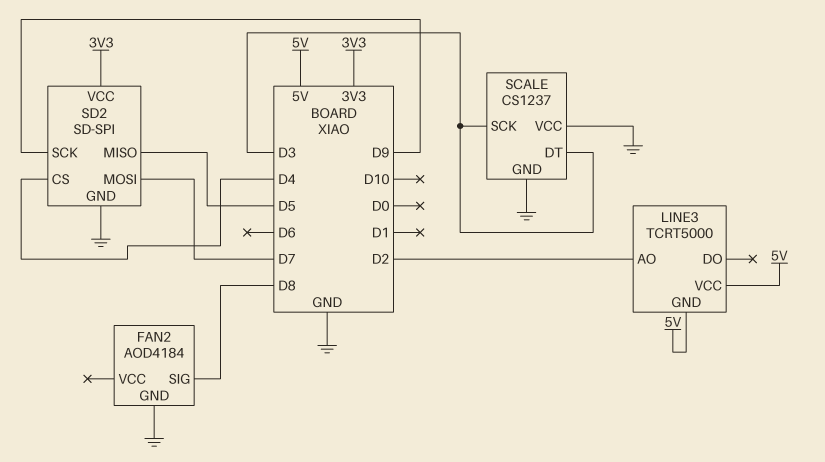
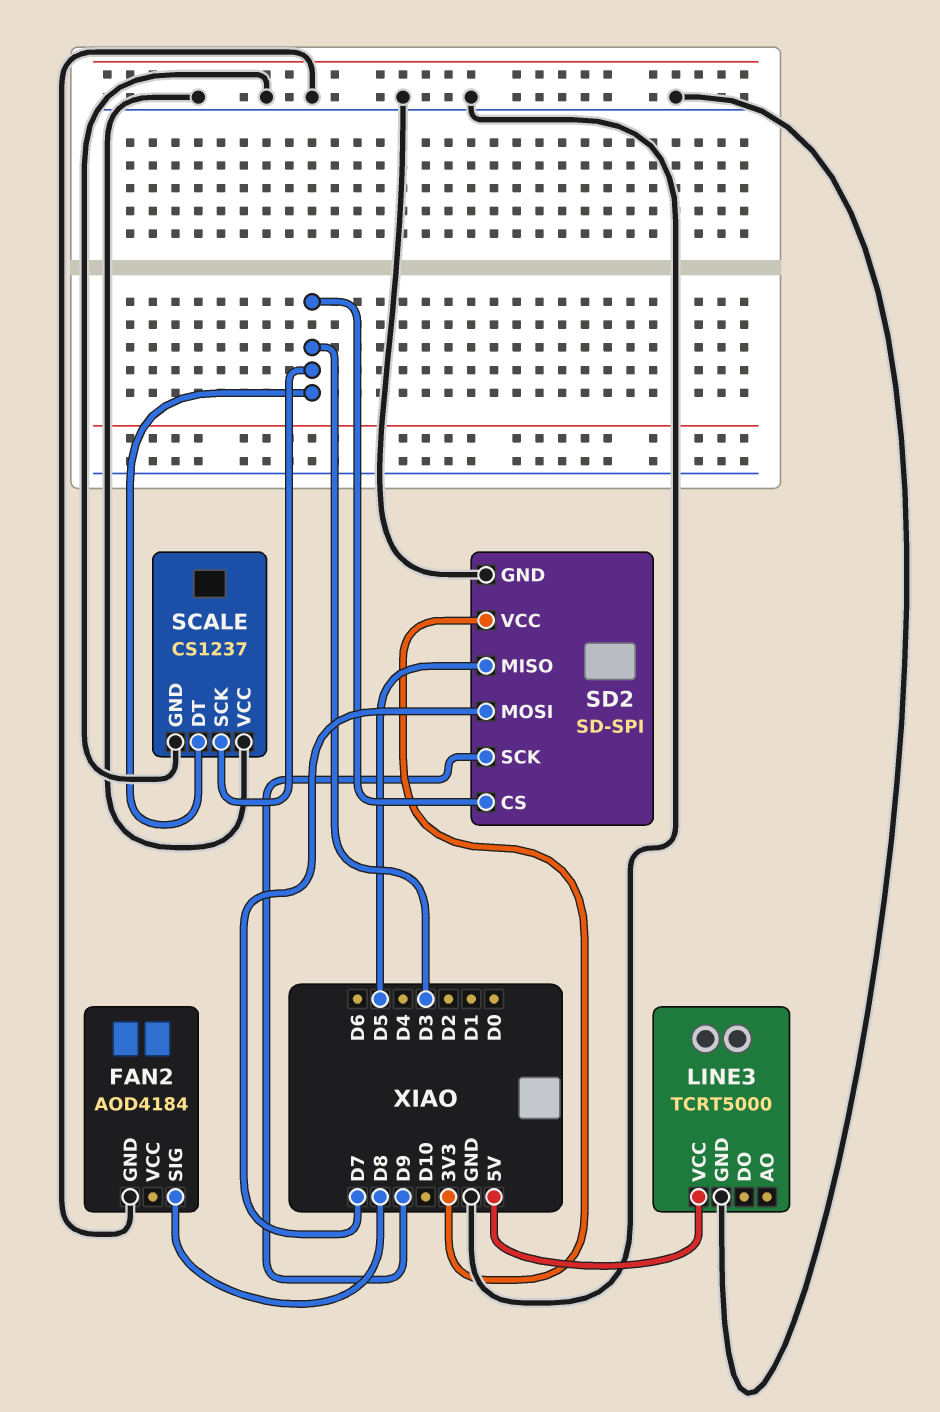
LINE3 pin AO: D2 -> none
LINE3 pin GND: 5V -> GND
SD2 pin CS: D4 -> D3

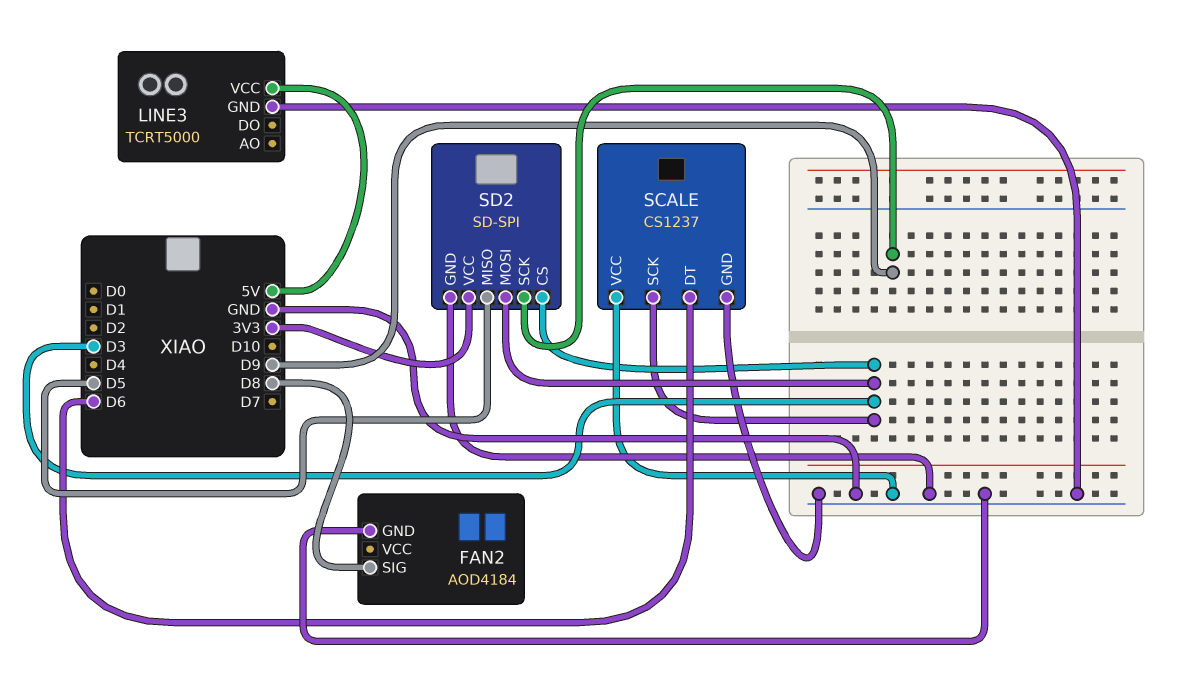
SCALE pin DT: D3 -> D6
SD2 pin MOSI: D7 -> D3

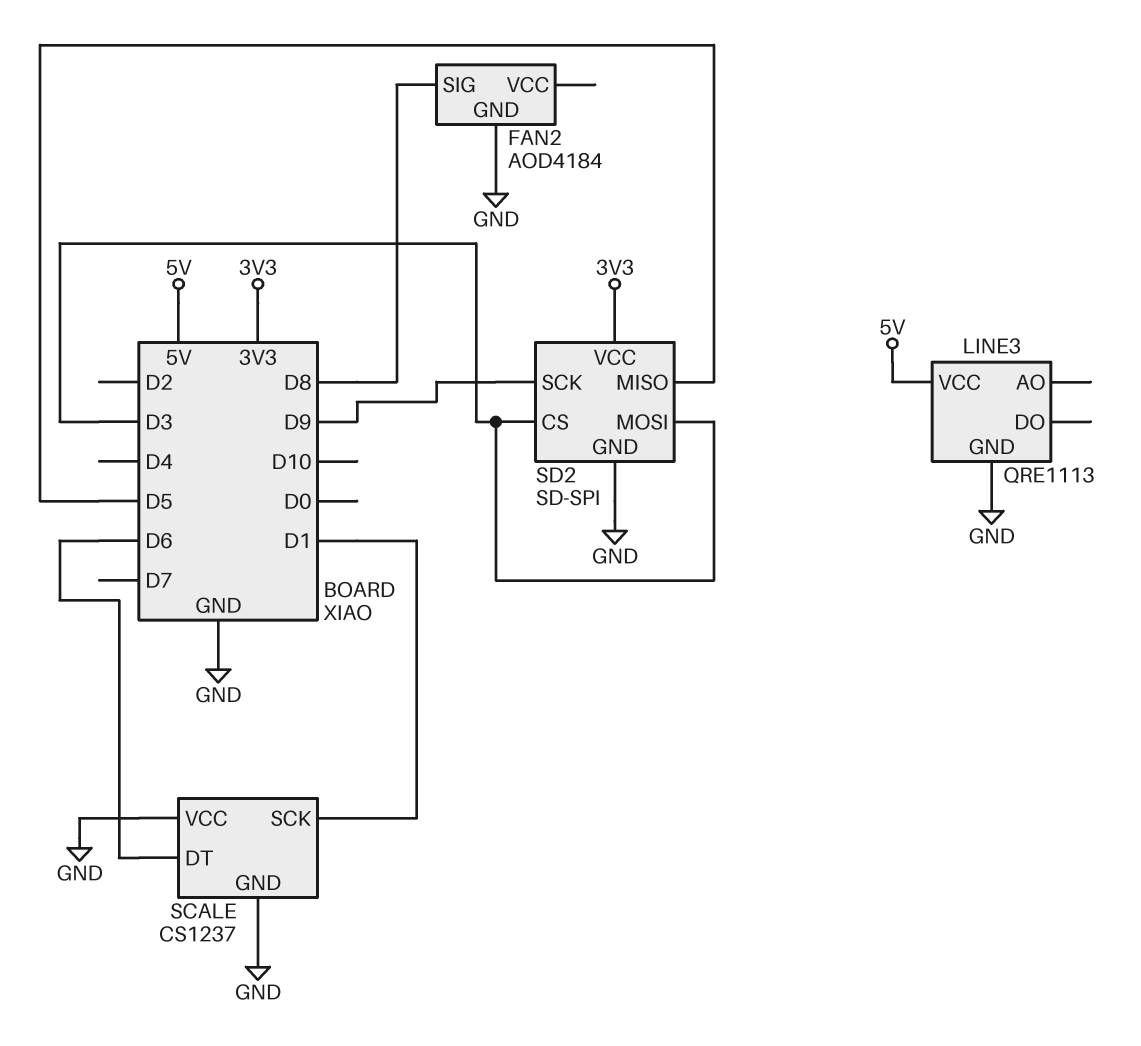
LINE3: TCRT5000 -> QRE1113
SCALE pin SCK: D3 -> D1

